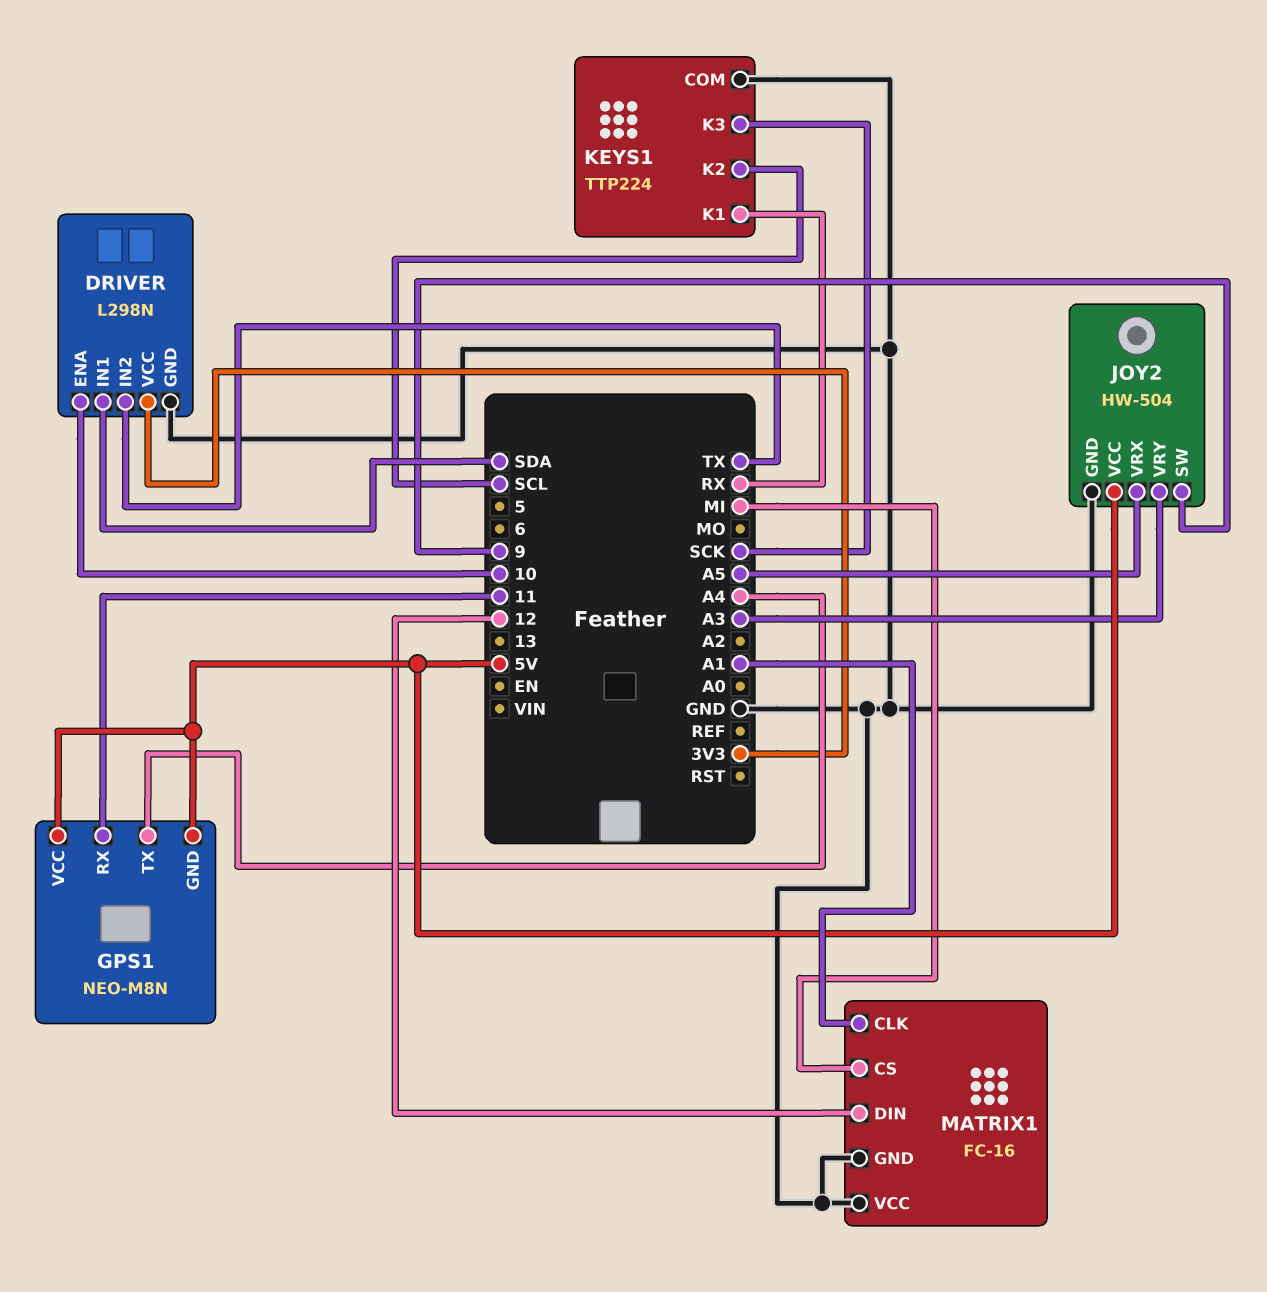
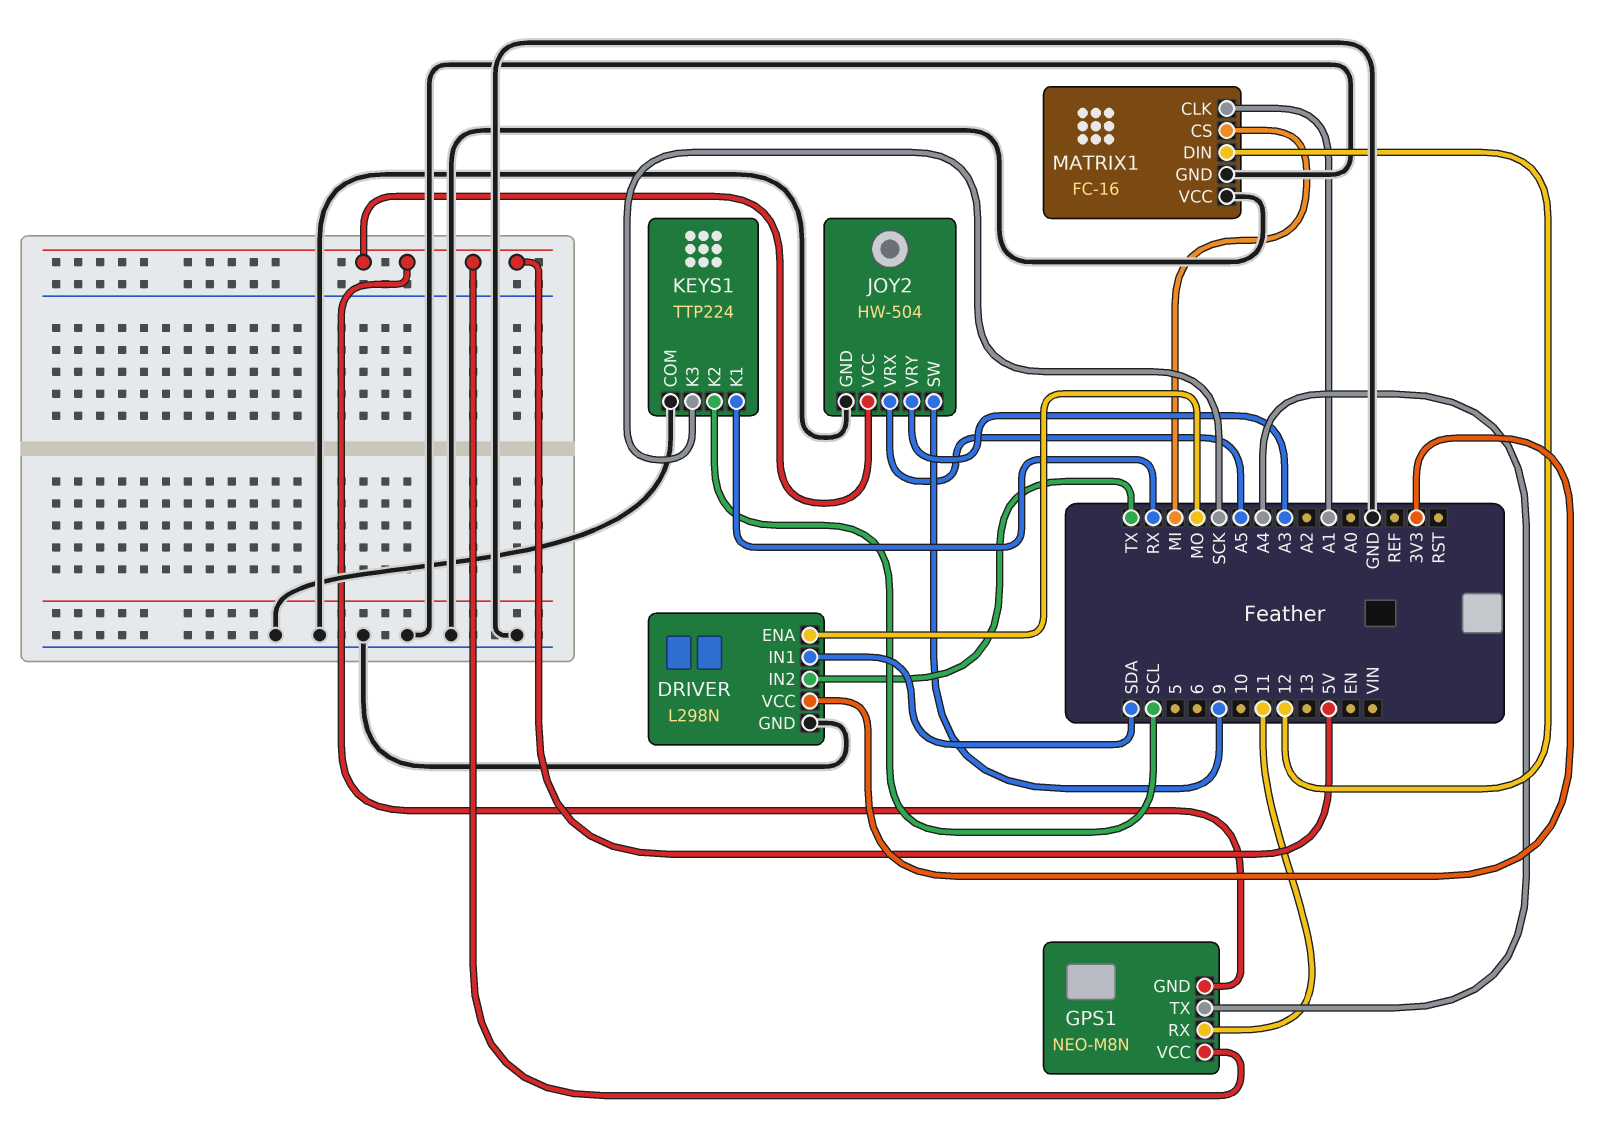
DRIVER pin ENA: 10 -> MO

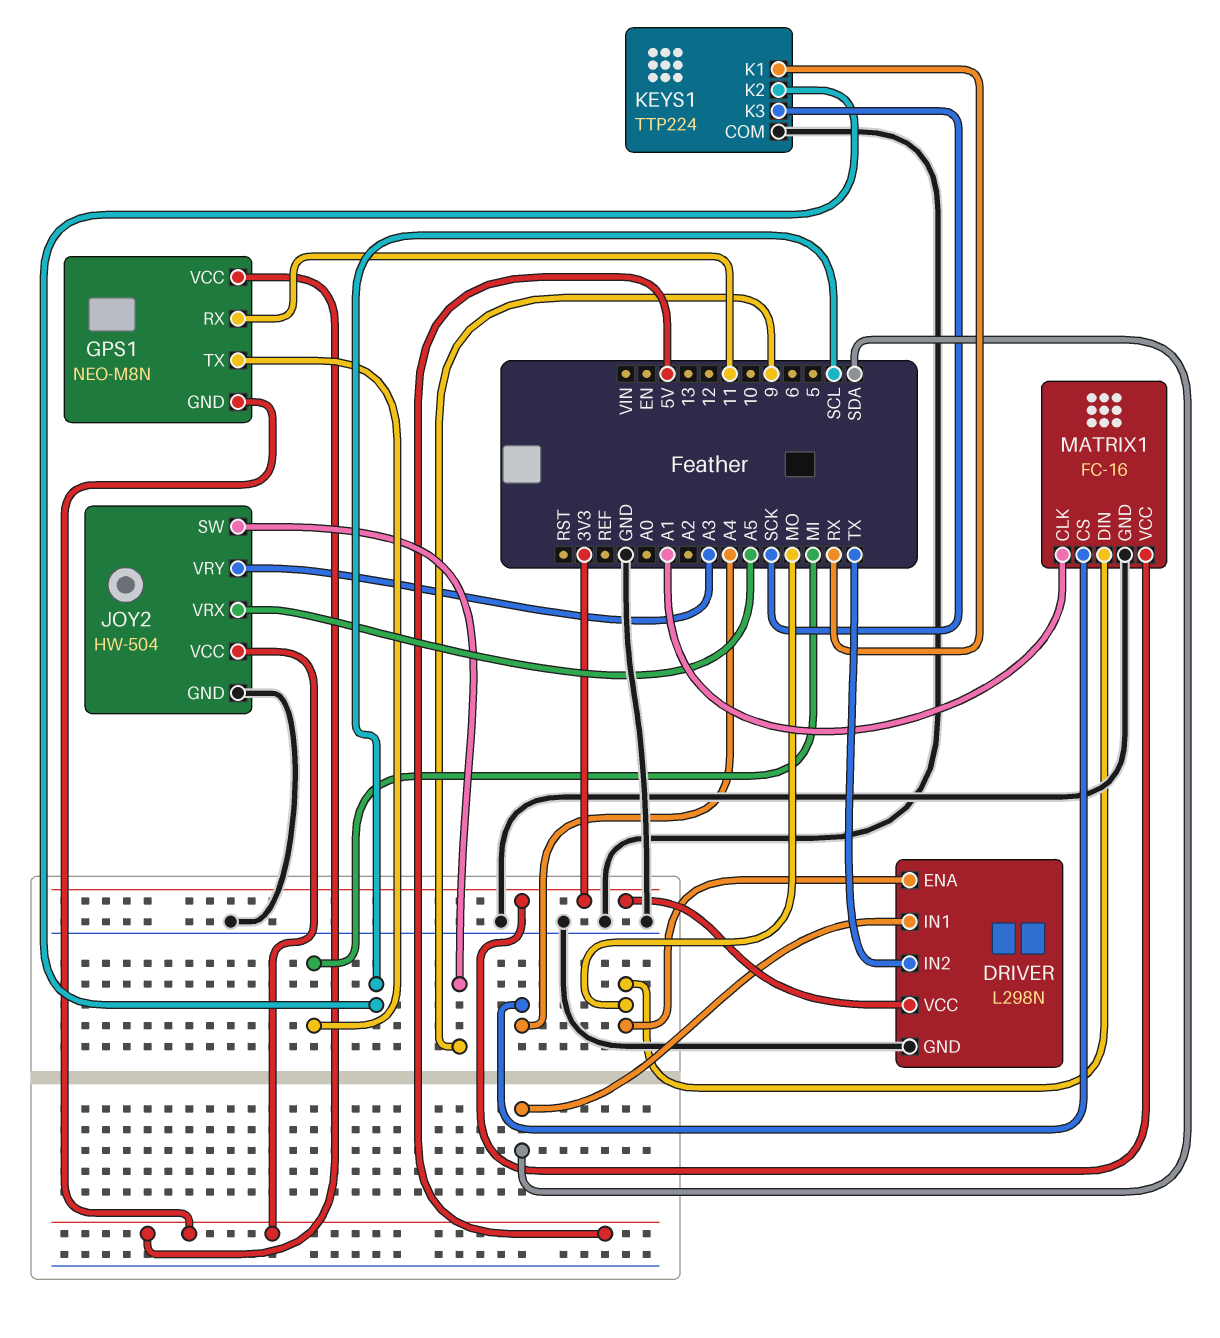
GPS1 pin TX: A4 -> MI
MATRIX1 pin CS: MI -> A4
MATRIX1 pin DIN: 12 -> MO
MATRIX1 pin VCC: GND -> 3V3

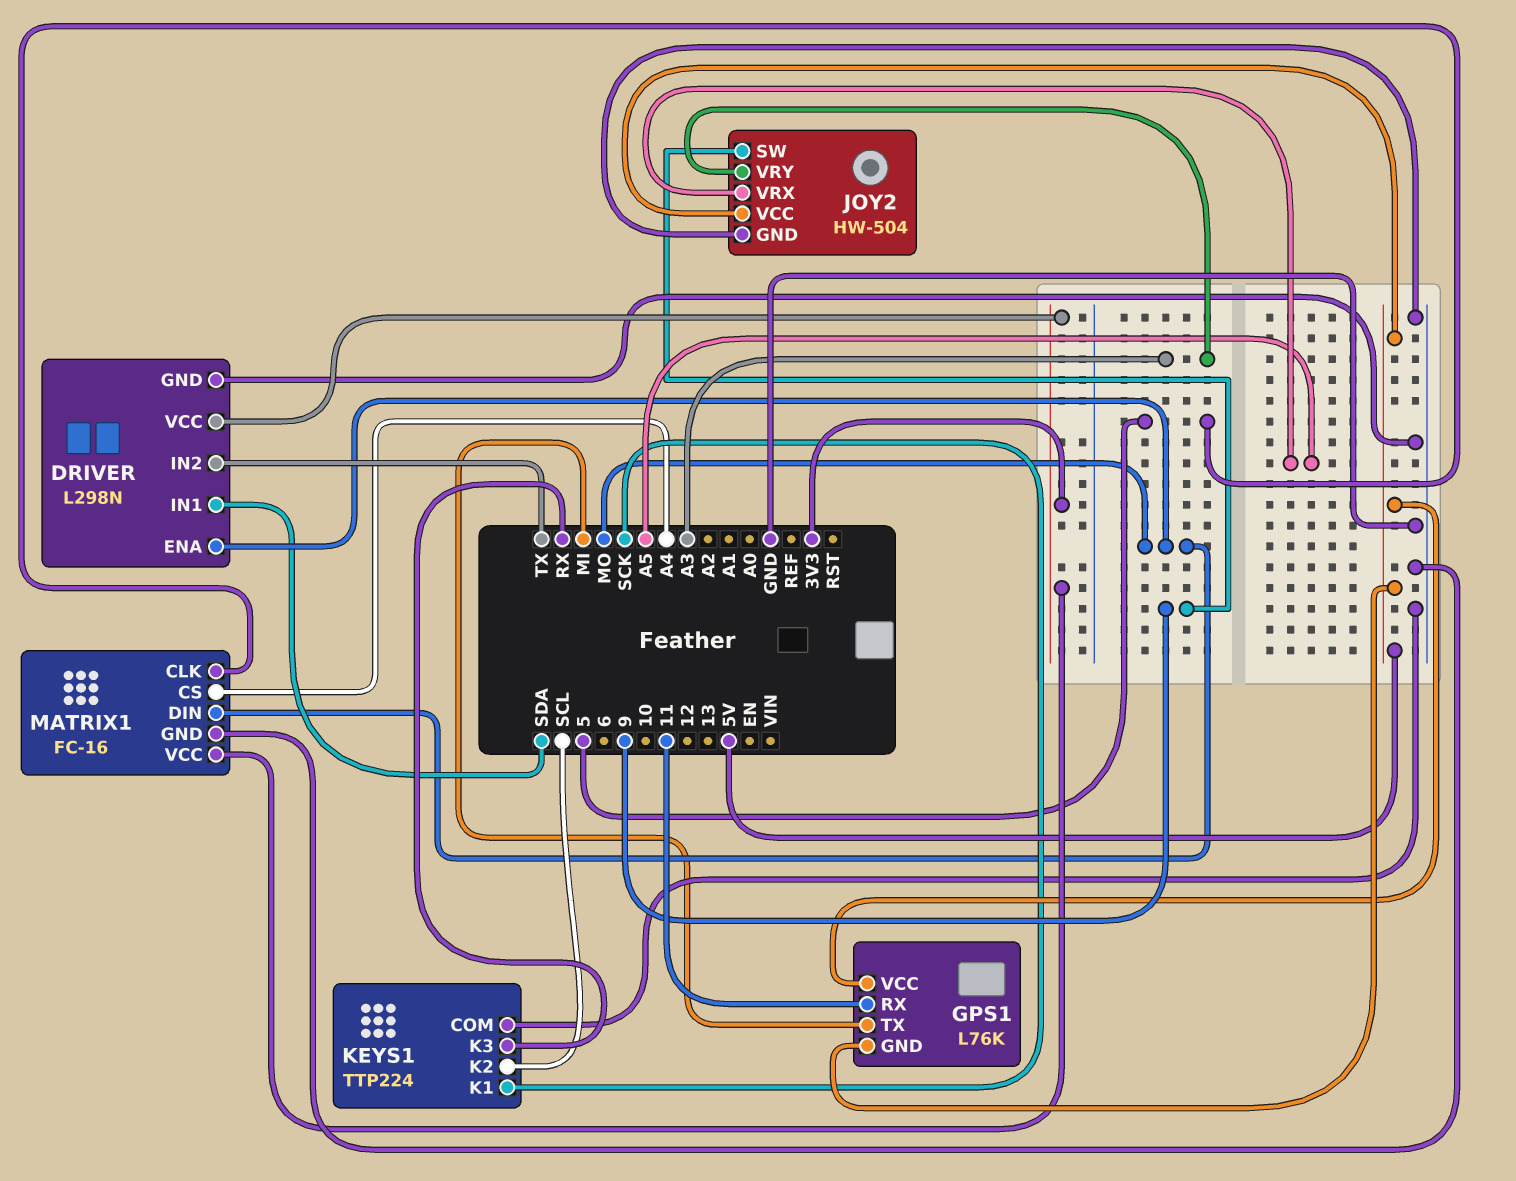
GPS1: NEO-M8N -> L76K
KEYS1 pin K1: RX -> SCK
KEYS1 pin K3: SCK -> RX
MATRIX1 pin CLK: A1 -> 5

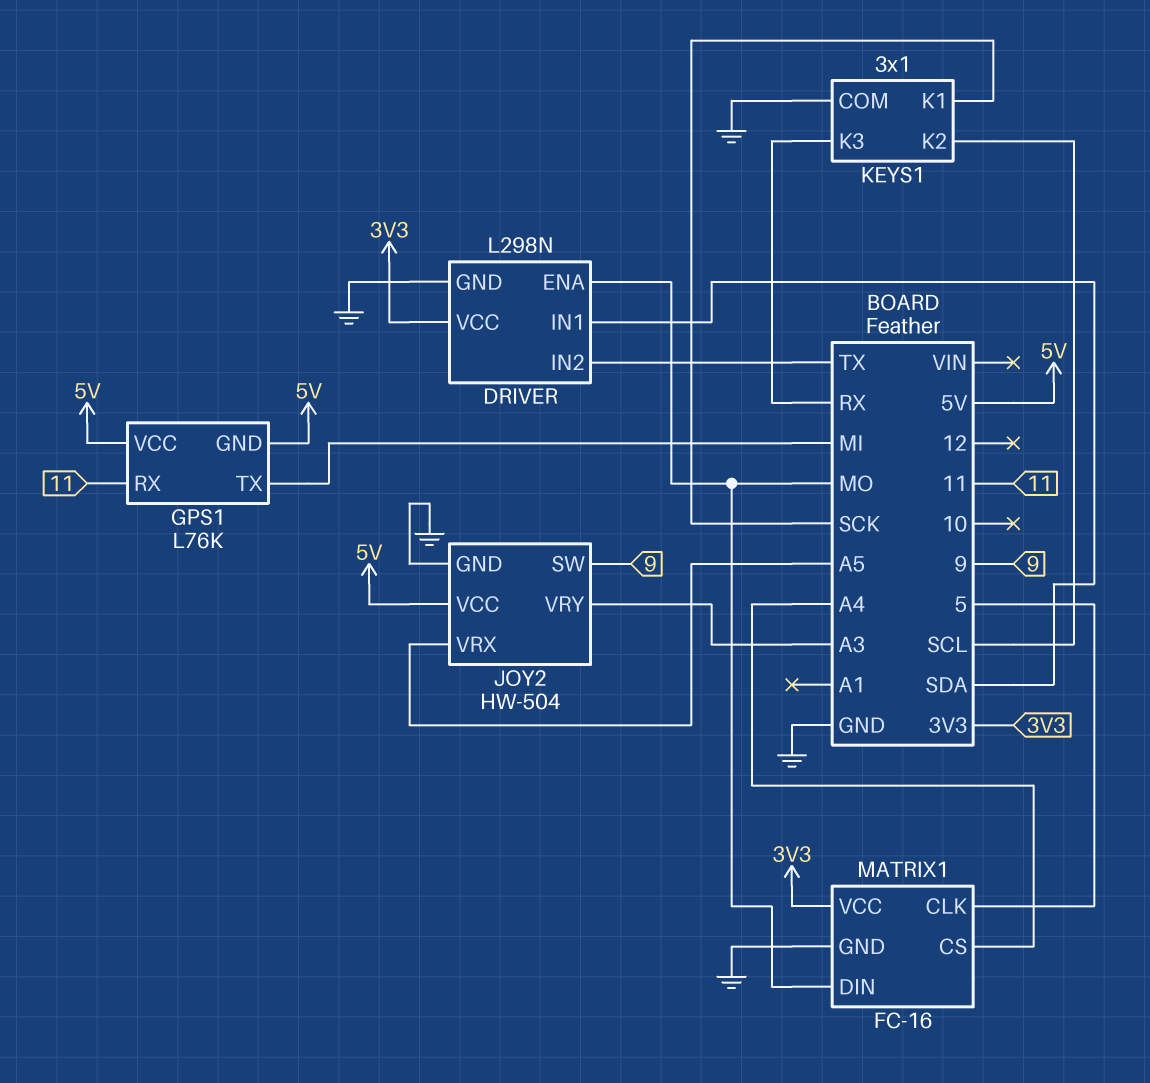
KEYS1: TTP224 -> 3x1

